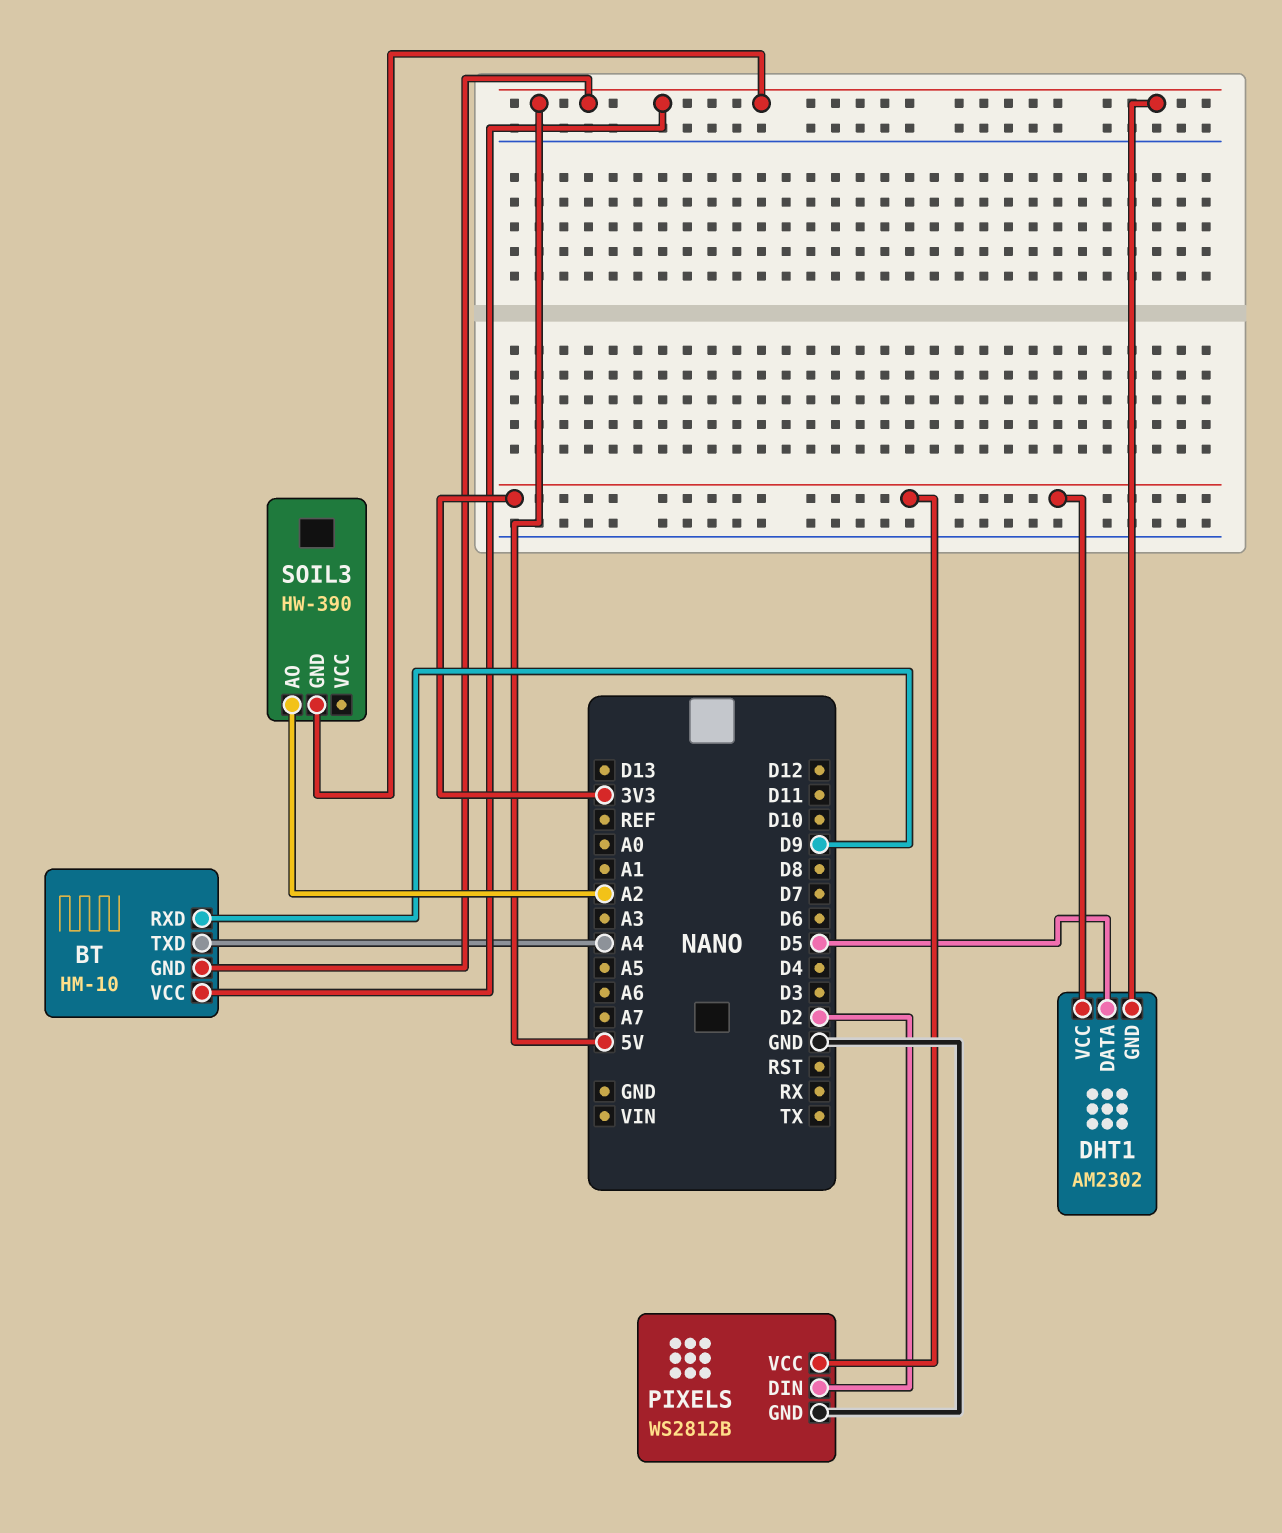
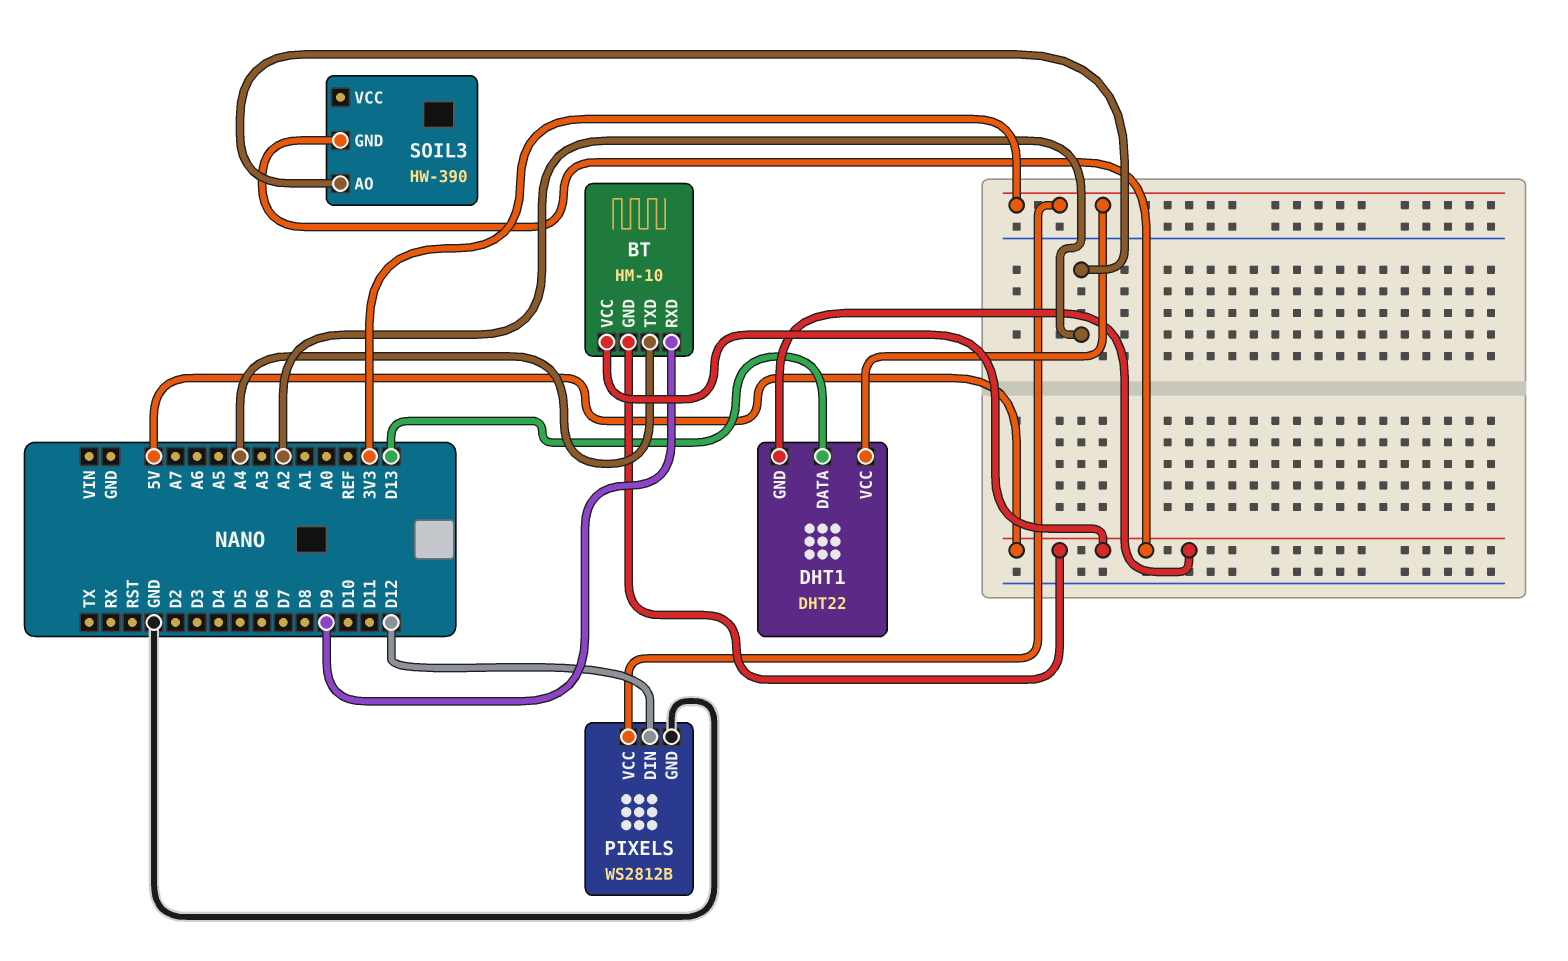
DHT1: AM2302 -> DHT22
DHT1 pin DATA: D5 -> D13
PIXELS pin DIN: D2 -> D12

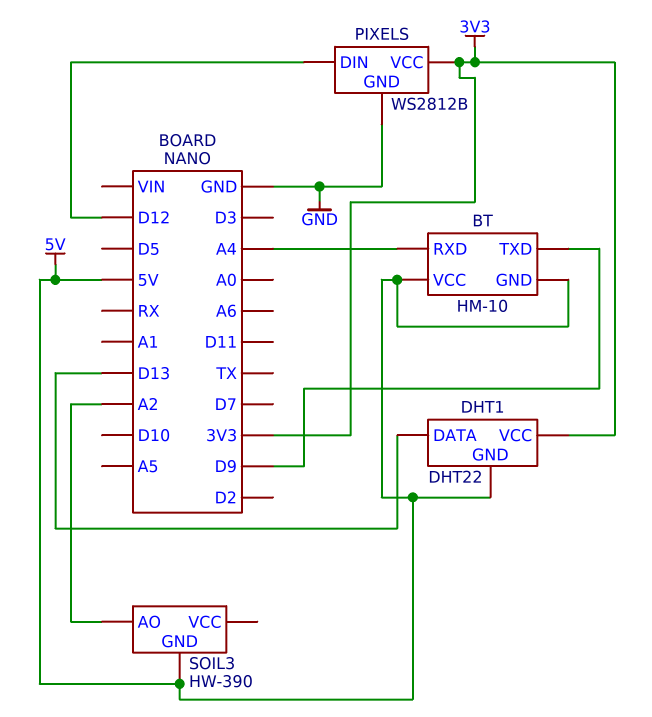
BT pin RXD: D9 -> A4
BT pin TXD: A4 -> D9

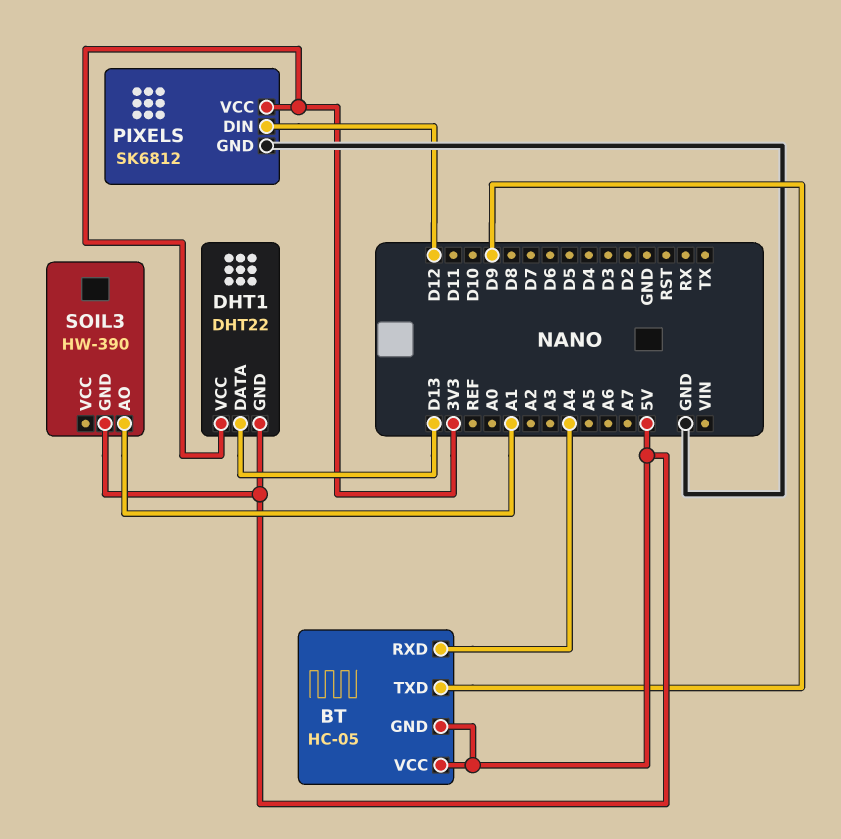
BT: HM-10 -> HC-05
PIXELS: WS2812B -> SK6812
SOIL3 pin AO: A2 -> A1

